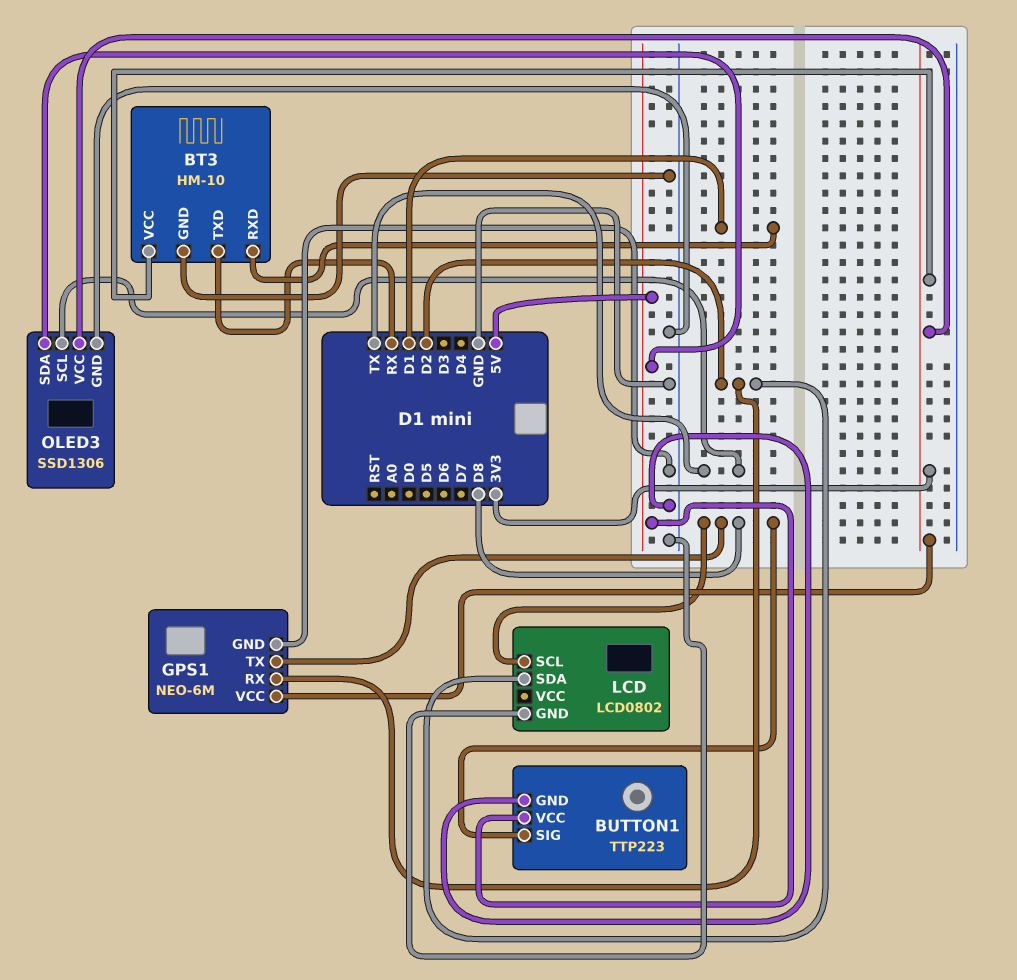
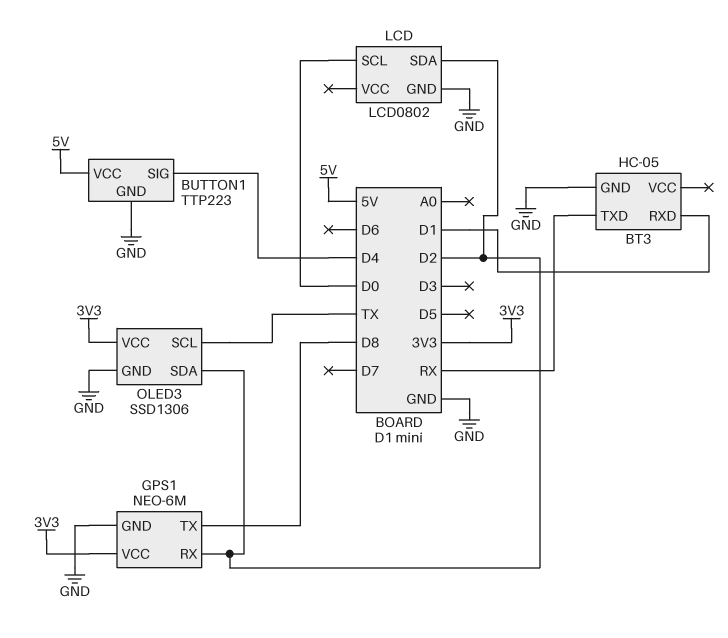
BT3: HM-10 -> HC-05
BT3 pin VCC: 3V3 -> none
BUTTON1 pin SIG: D8 -> D4
LCD pin SCL: D8 -> D0
OLED3 pin SDA: 5V -> D2

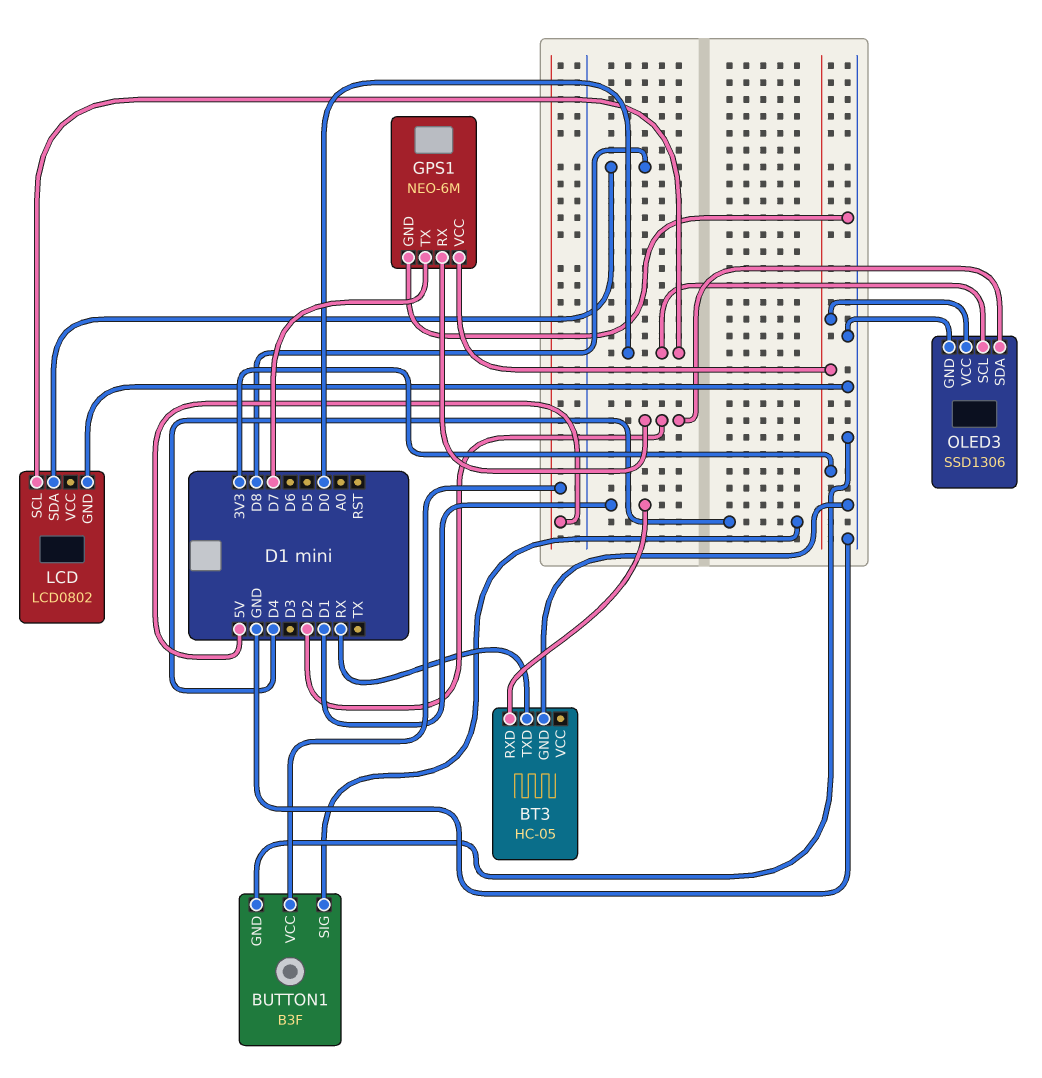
BUTTON1: TTP223 -> B3F
GPS1 pin TX: D8 -> D7
LCD pin SDA: D2 -> D8
OLED3 pin SCL: TX -> D0

